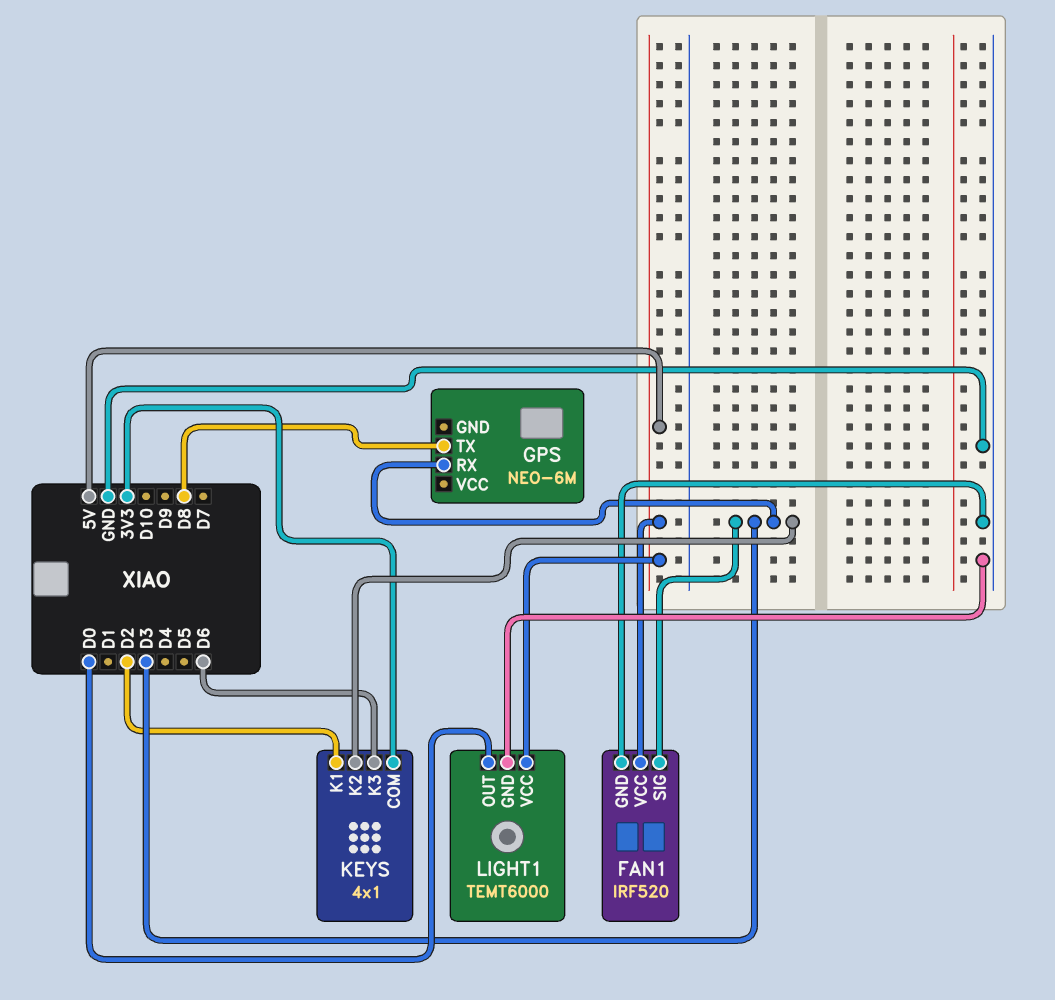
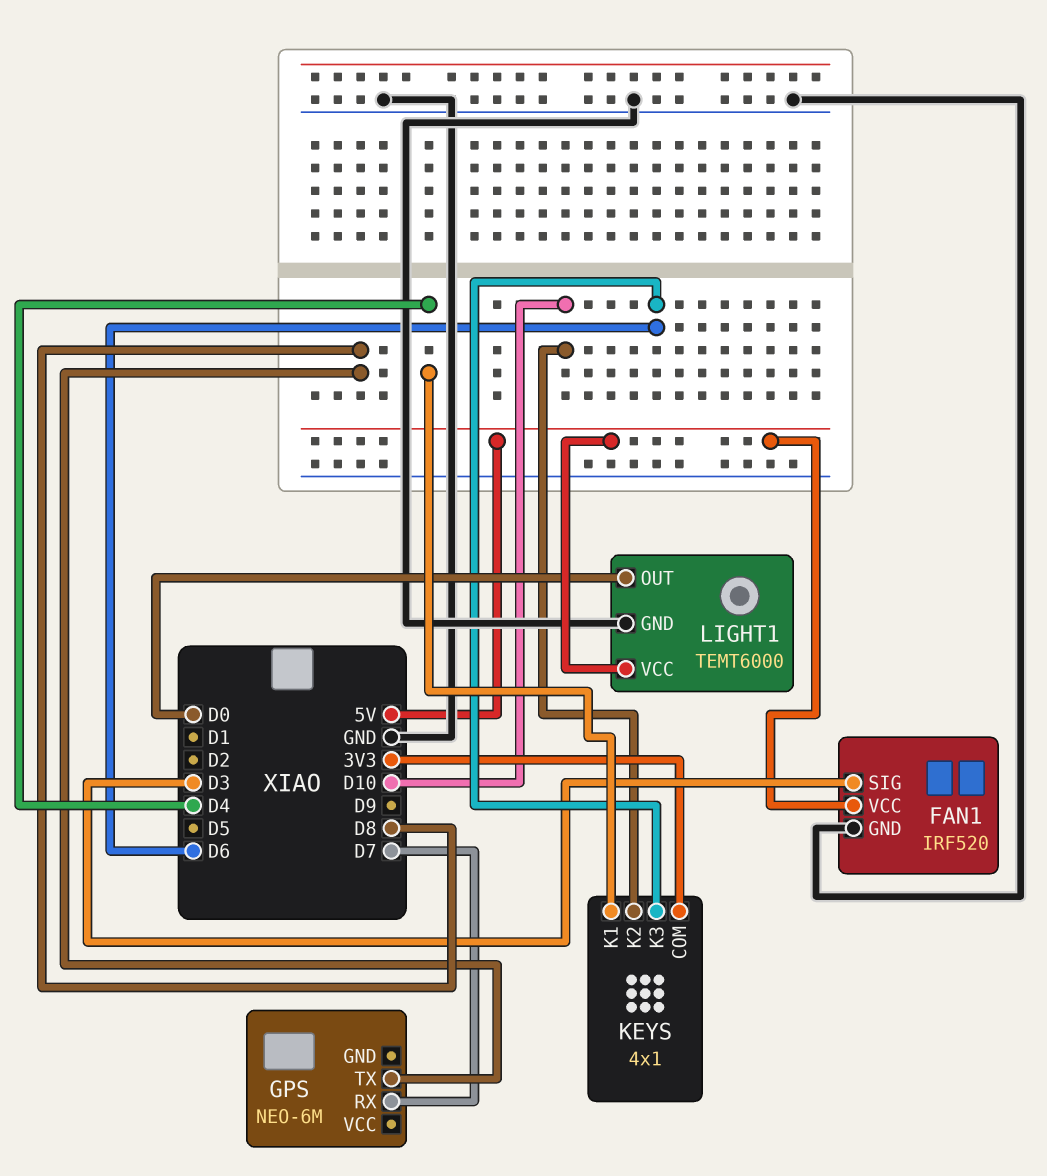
GPS pin RX: D3 -> D7
KEYS pin K1: D2 -> D4
KEYS pin K2: D3 -> D10

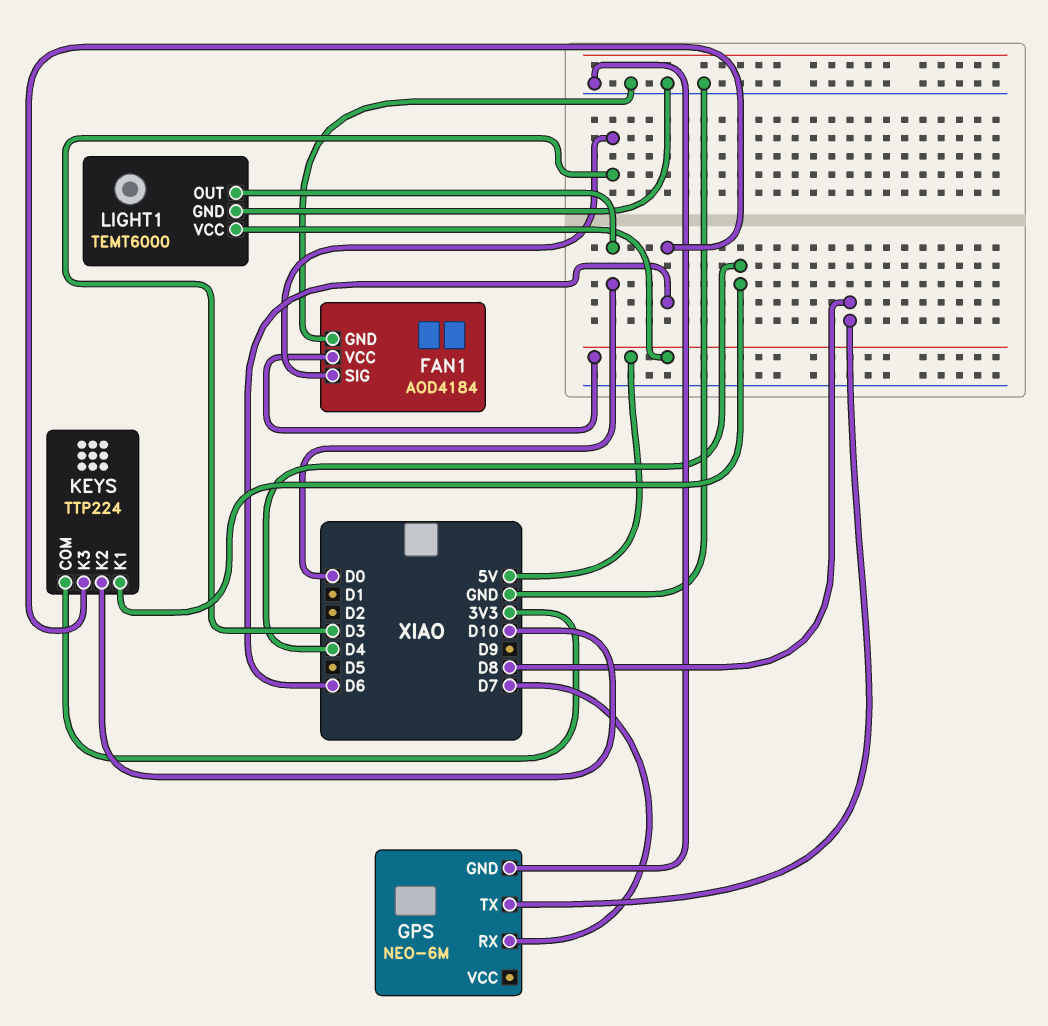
FAN1: IRF520 -> AOD4184
GPS pin GND: none -> GND
KEYS: 4x1 -> TTP224

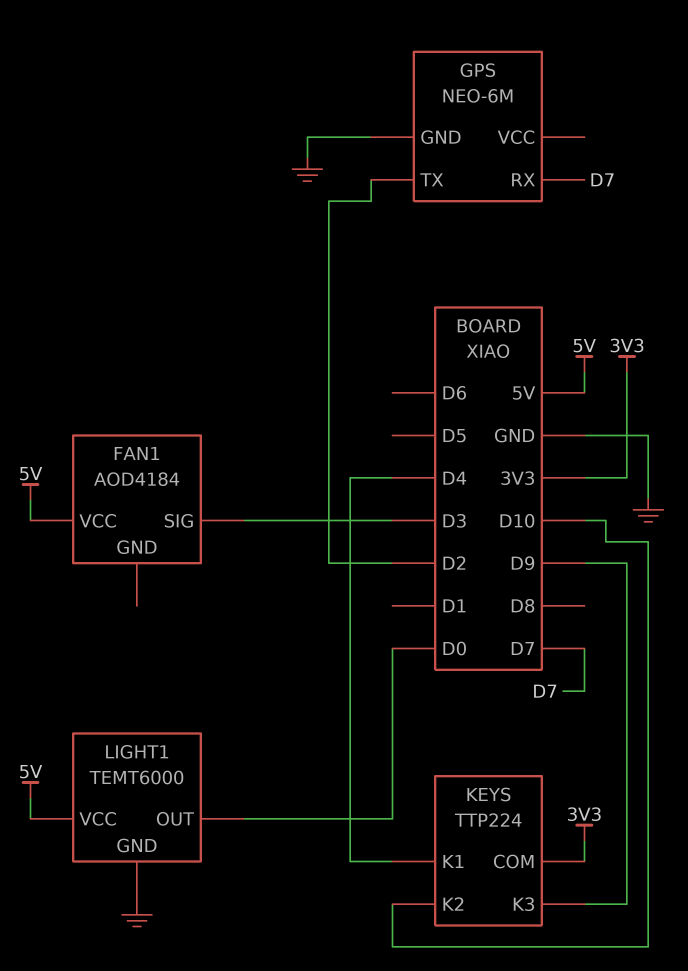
FAN1 pin GND: GND -> none
GPS pin TX: D8 -> D2
KEYS pin K3: D6 -> D9

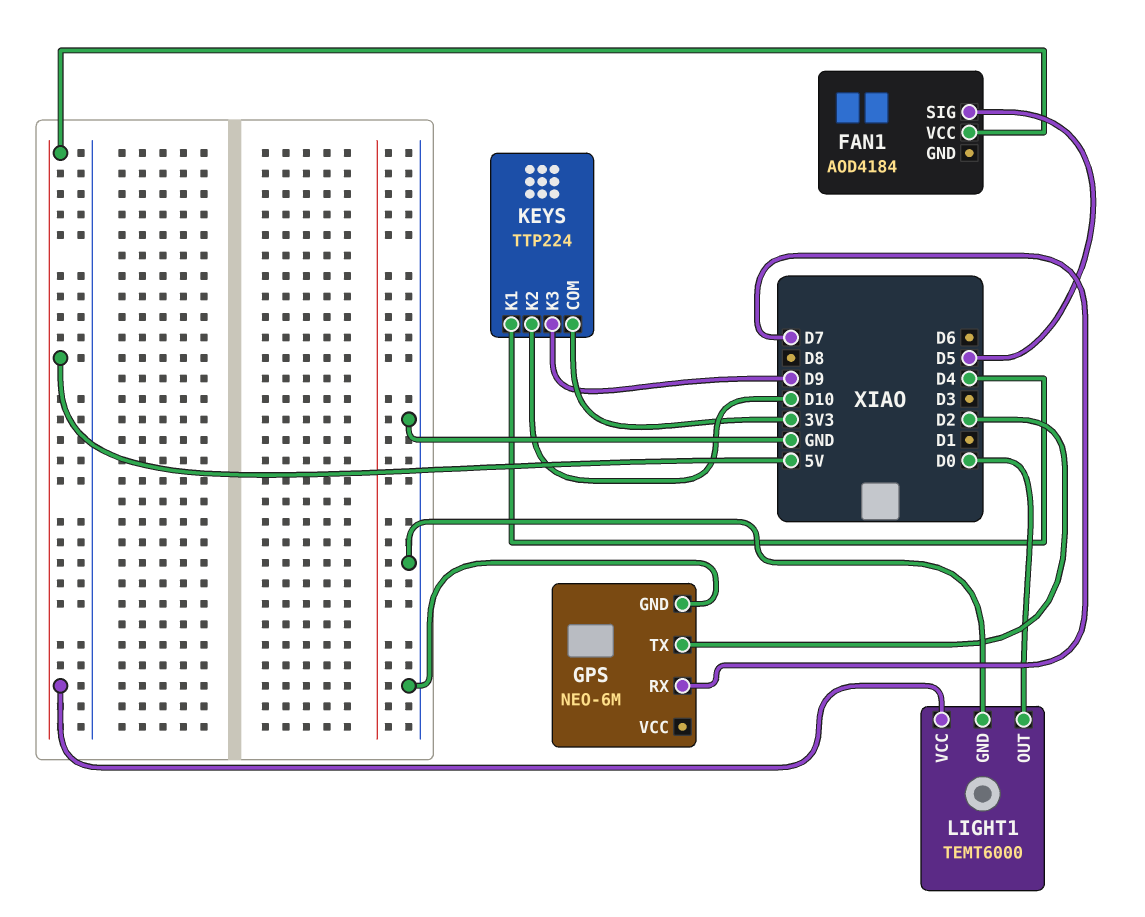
FAN1 pin SIG: D3 -> D5

